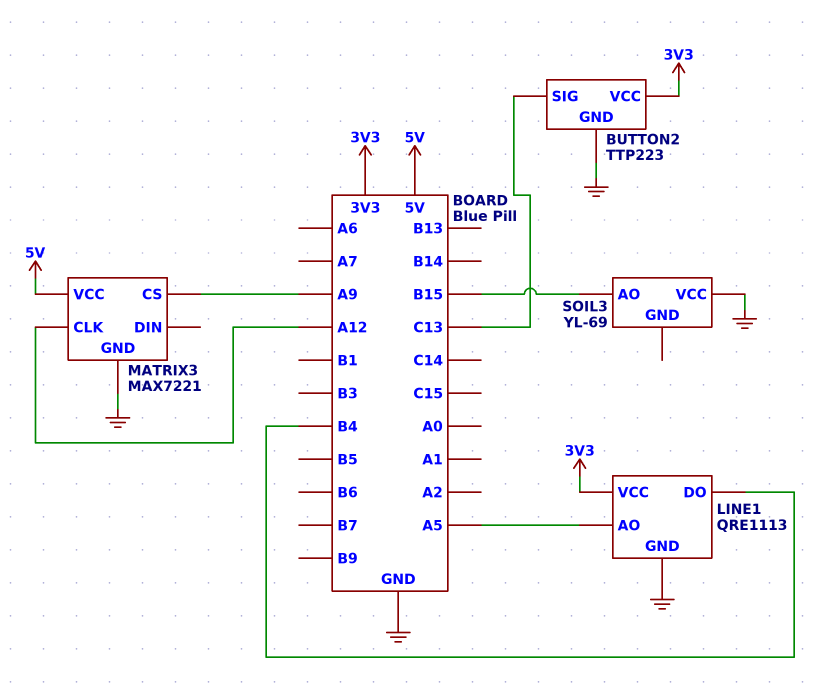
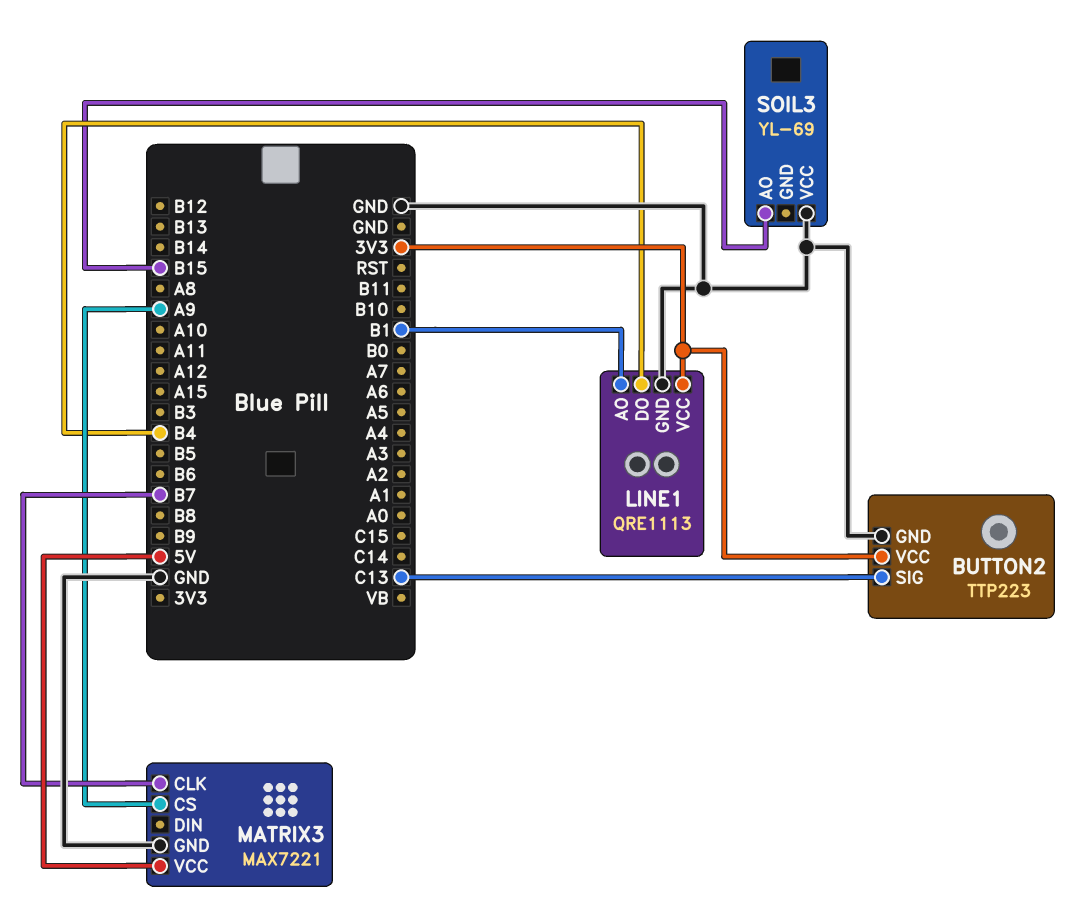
LINE1 pin AO: A5 -> B1
MATRIX3 pin CLK: A12 -> B7

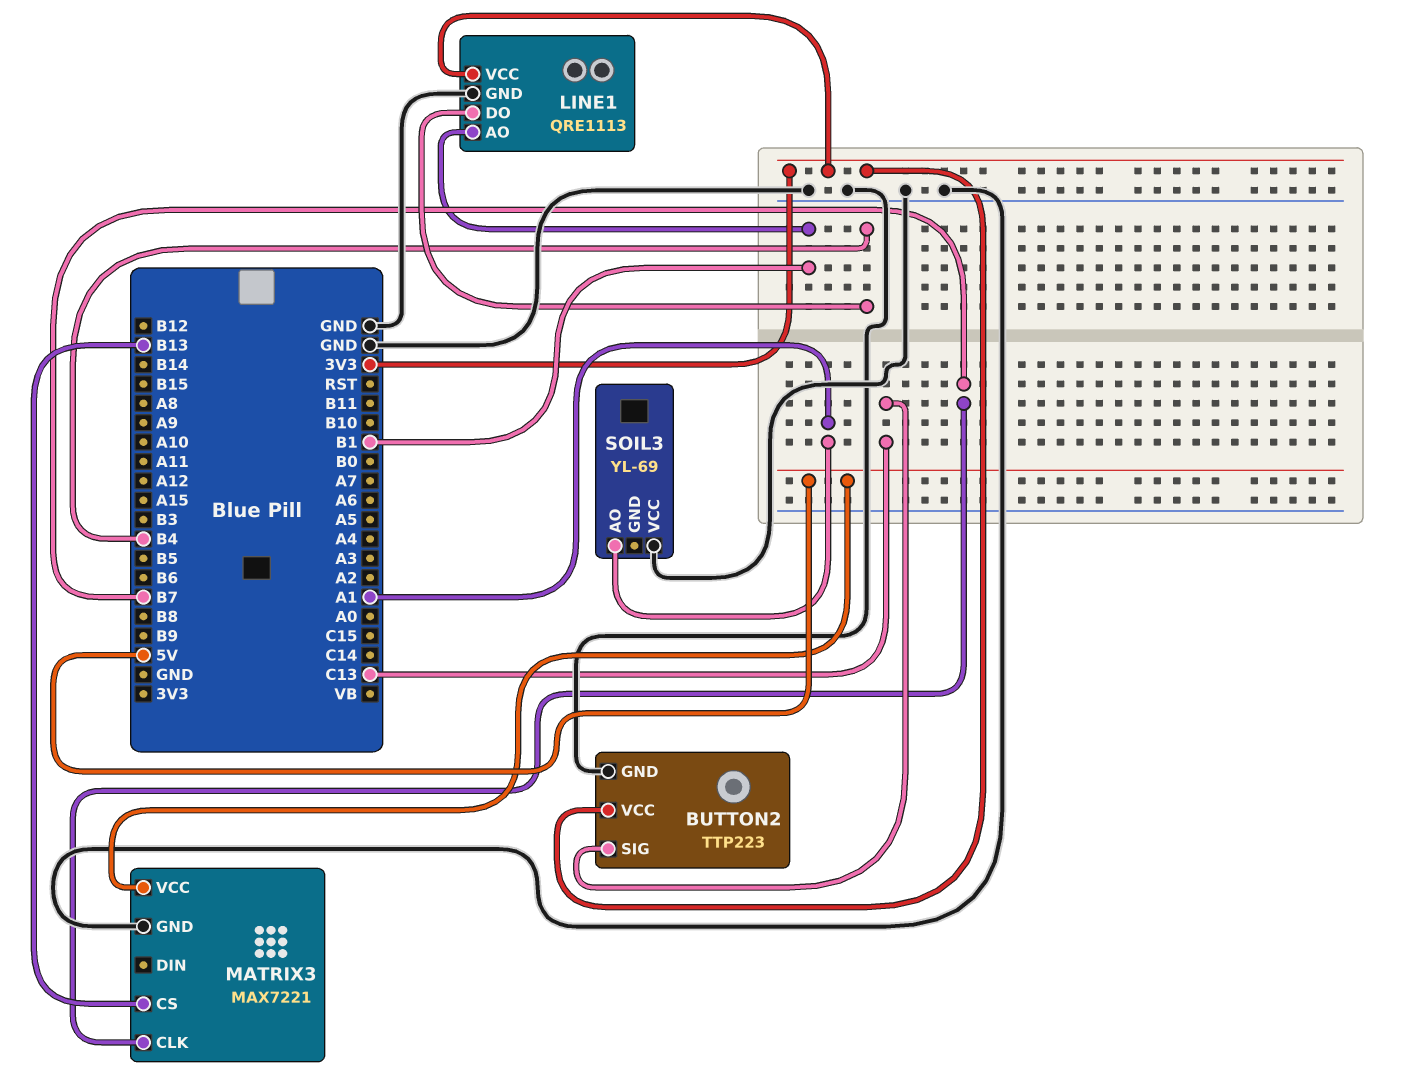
MATRIX3 pin CS: A9 -> B13
SOIL3 pin AO: B15 -> A1

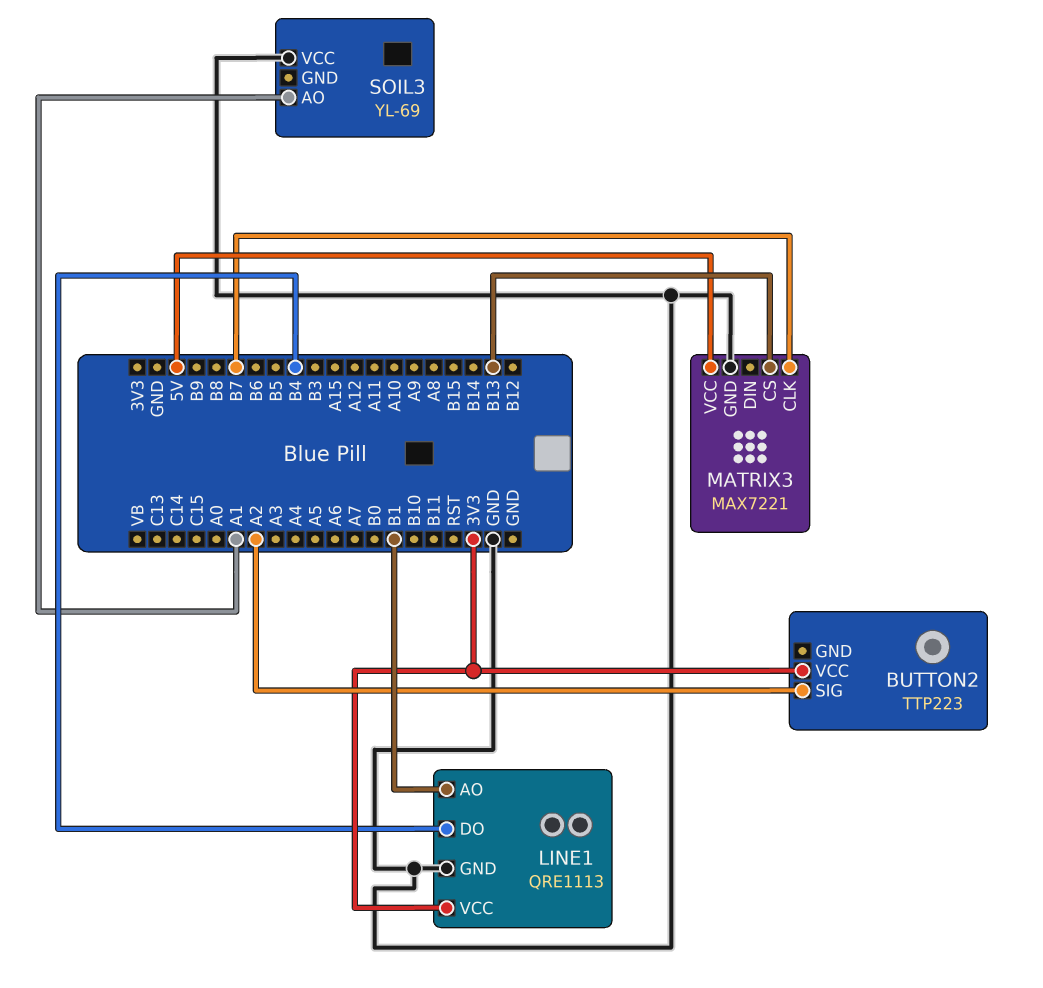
BUTTON2 pin GND: GND -> none
BUTTON2 pin SIG: C13 -> A2

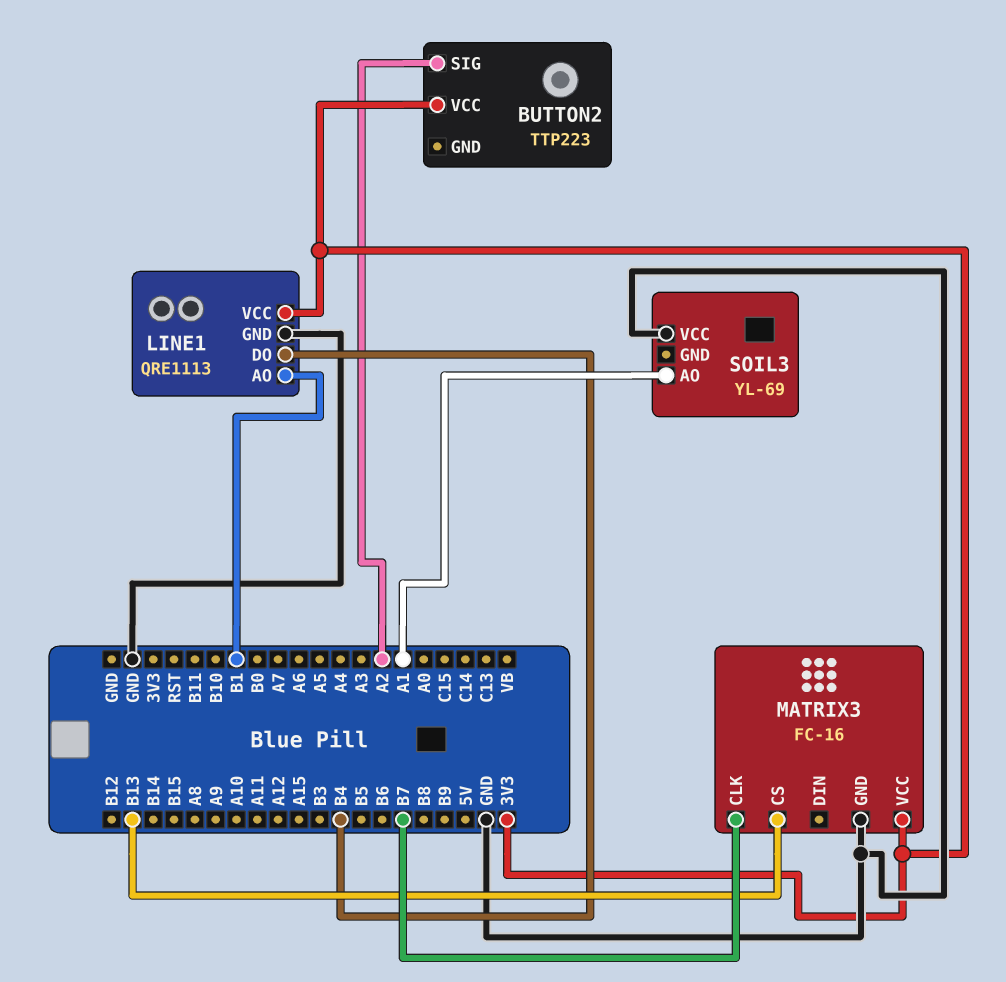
MATRIX3: MAX7221 -> FC-16
MATRIX3 pin VCC: 5V -> 3V3

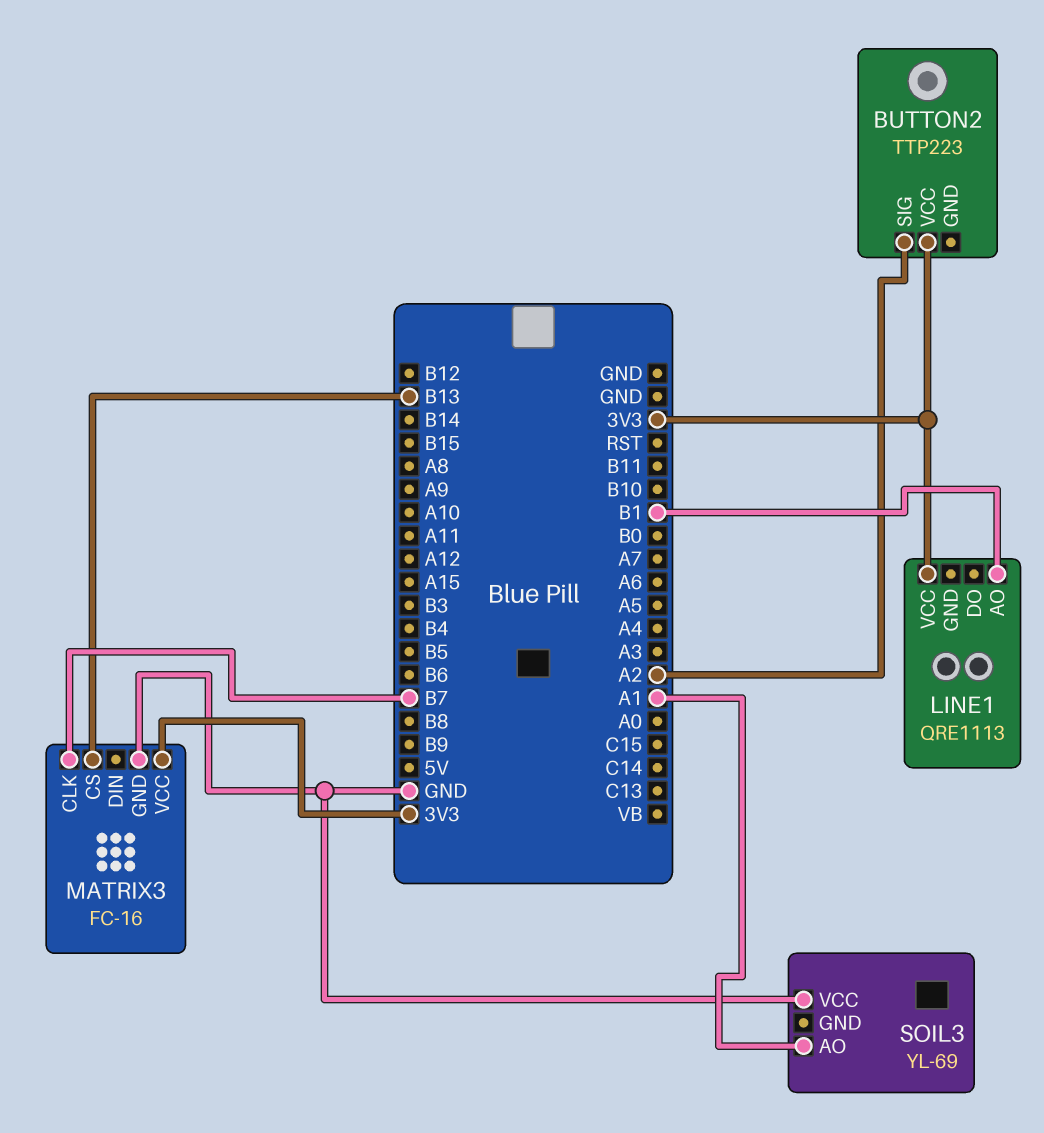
LINE1 pin DO: B4 -> none
LINE1 pin GND: GND -> none

